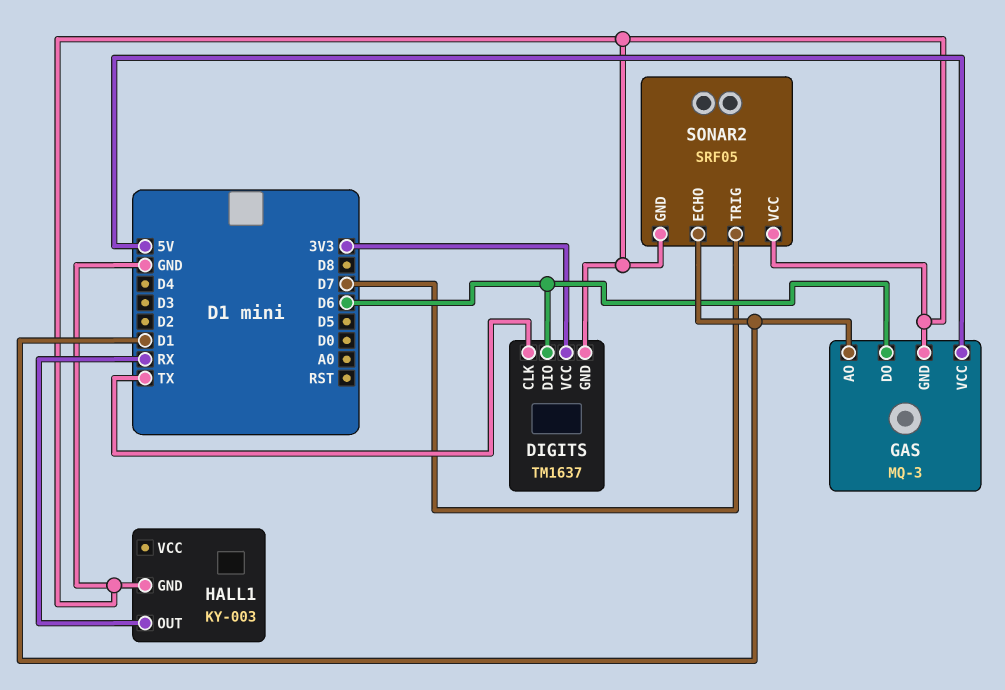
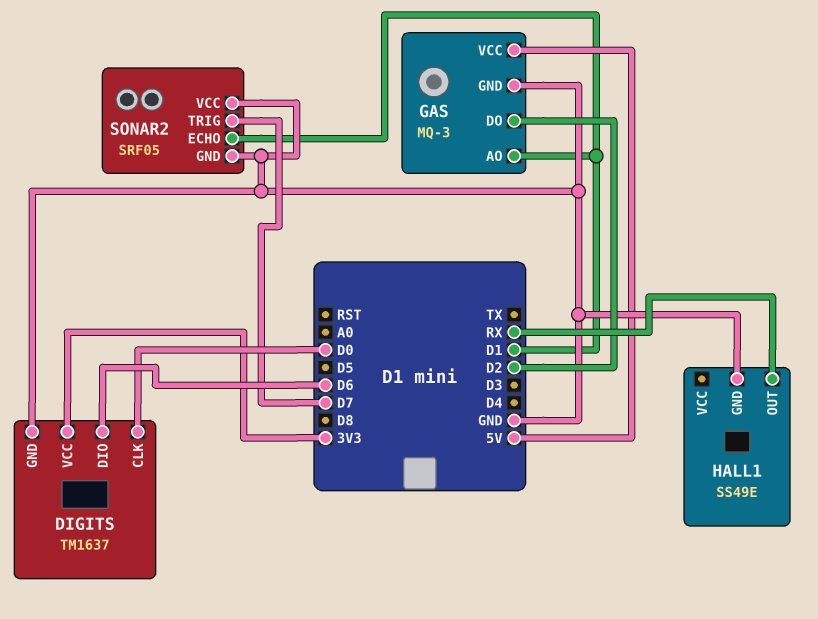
DIGITS pin CLK: TX -> D0
GAS pin DO: D6 -> D2
HALL1: KY-003 -> SS49E

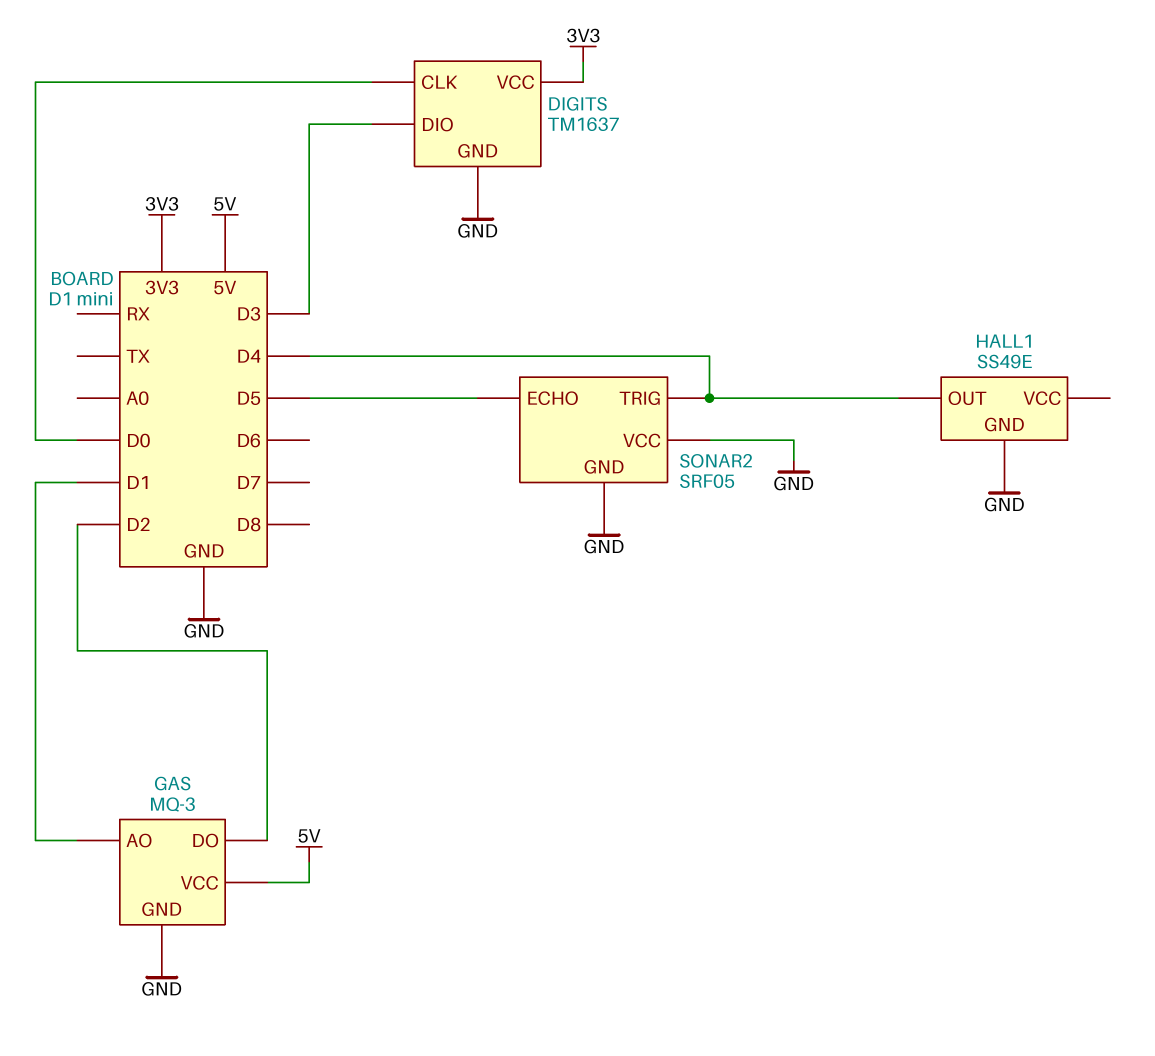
DIGITS pin DIO: D6 -> D3
HALL1 pin OUT: RX -> D4
SONAR2 pin ECHO: D1 -> D5
SONAR2 pin TRIG: D7 -> D4

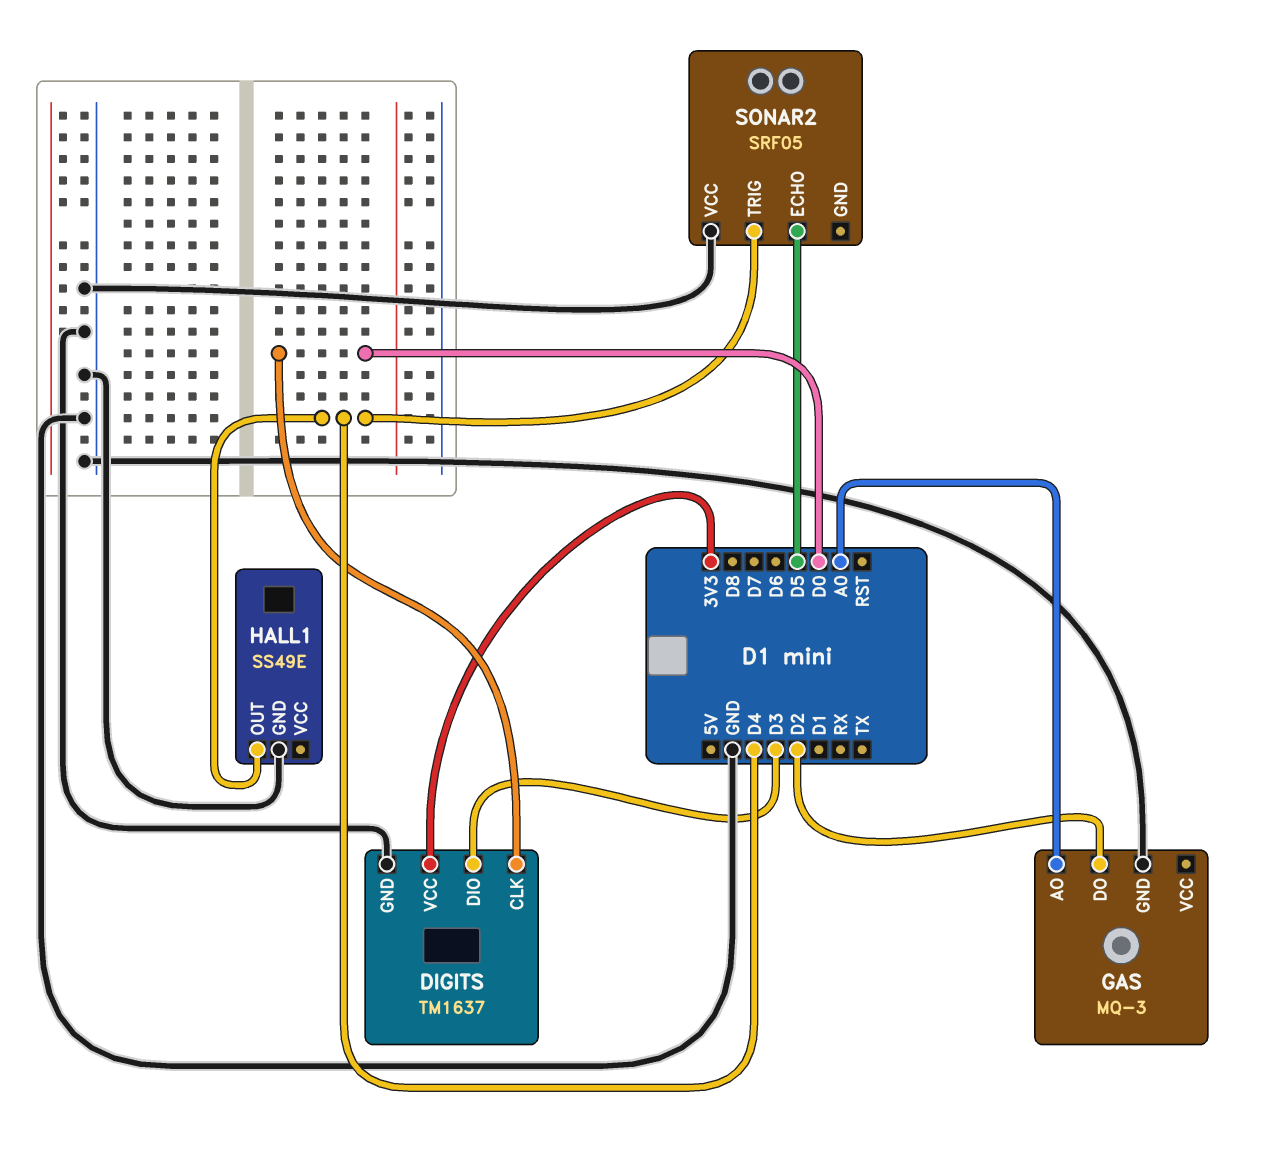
GAS pin AO: D1 -> A0
GAS pin VCC: 5V -> none
SONAR2 pin GND: GND -> none

